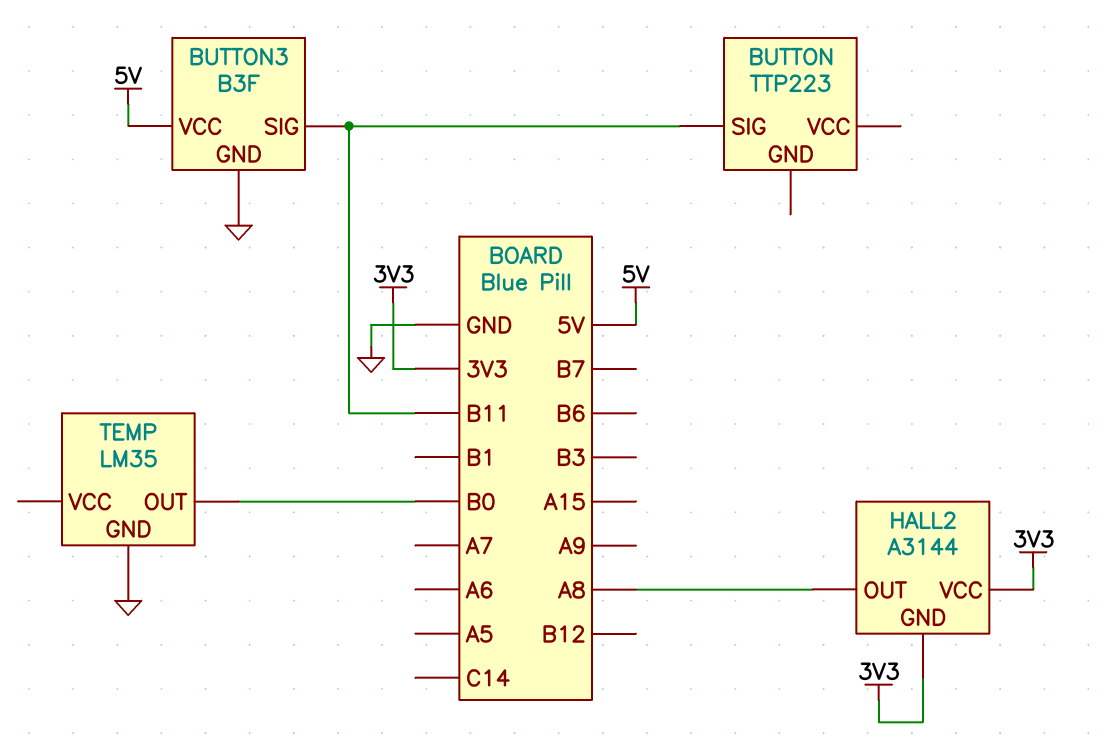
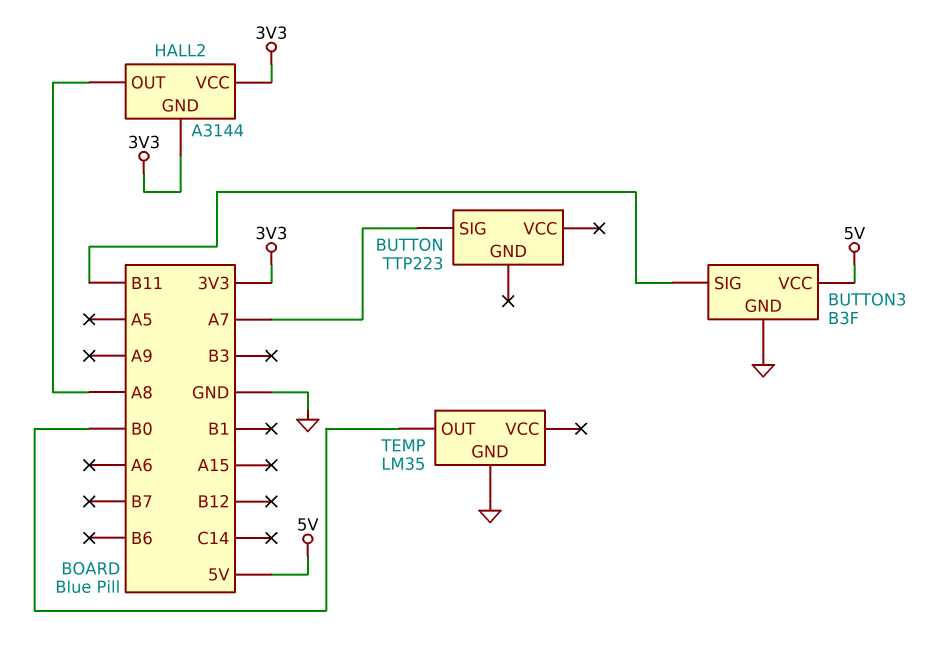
BUTTON pin SIG: B11 -> A7

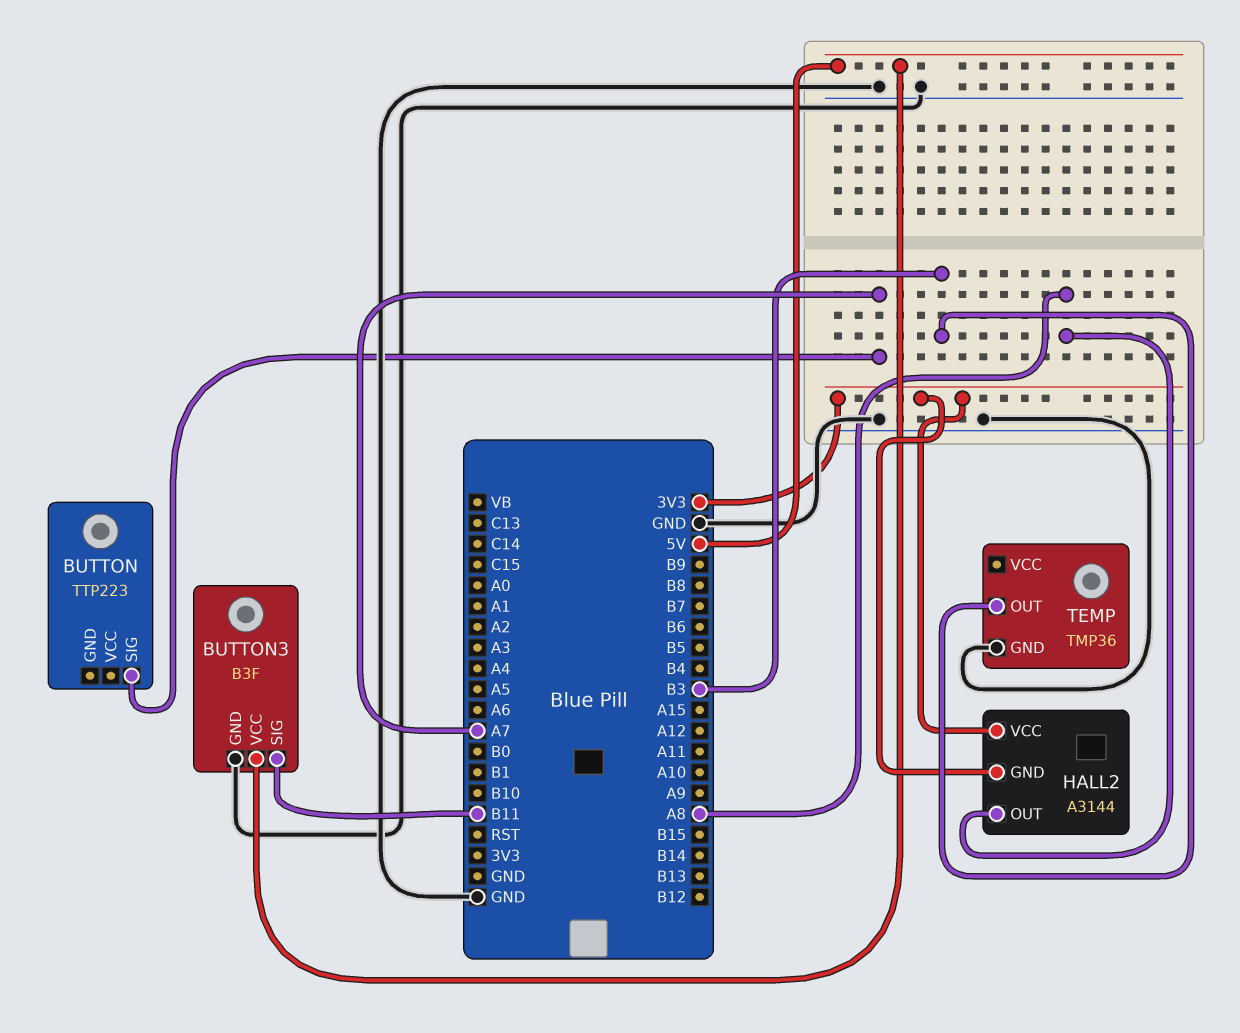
TEMP: LM35 -> TMP36
TEMP pin OUT: B0 -> B3

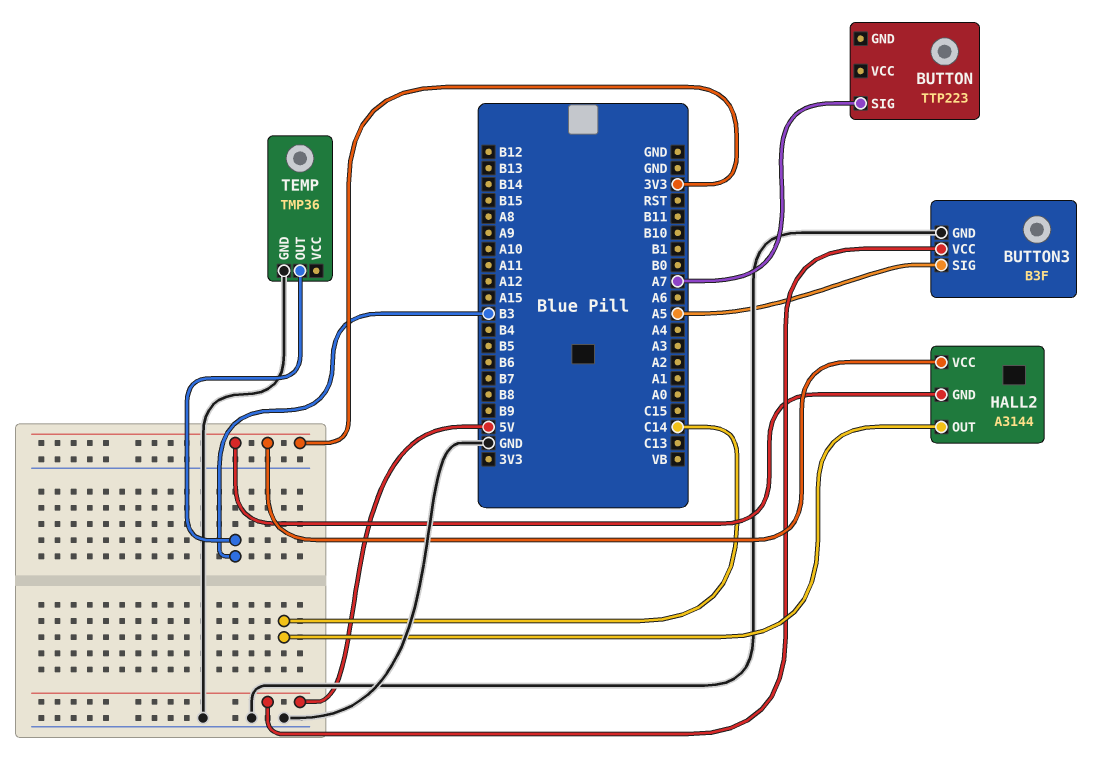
BUTTON3 pin SIG: B11 -> A5
HALL2 pin OUT: A8 -> C14

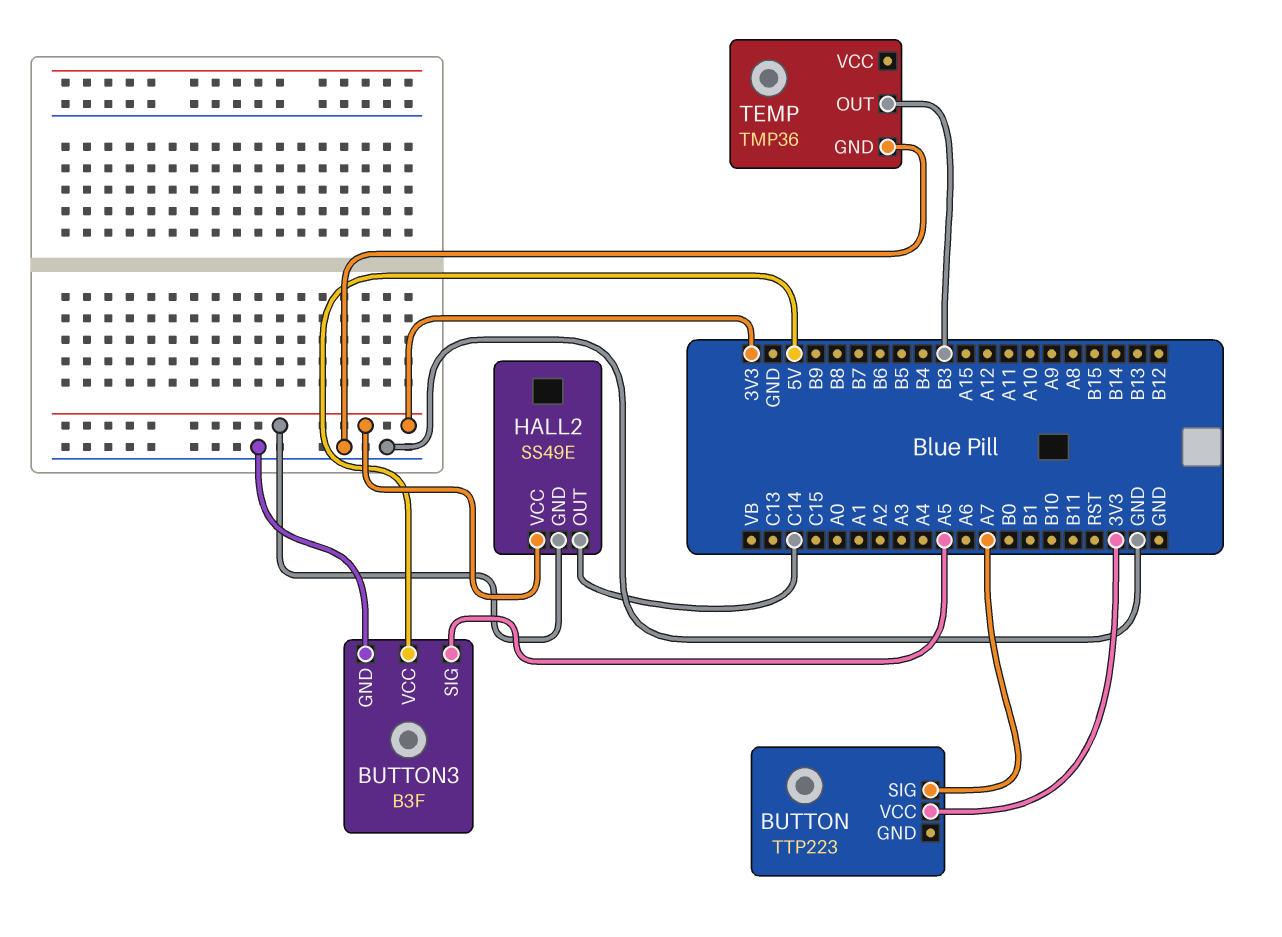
BUTTON pin VCC: none -> 3V3
HALL2: A3144 -> SS49E

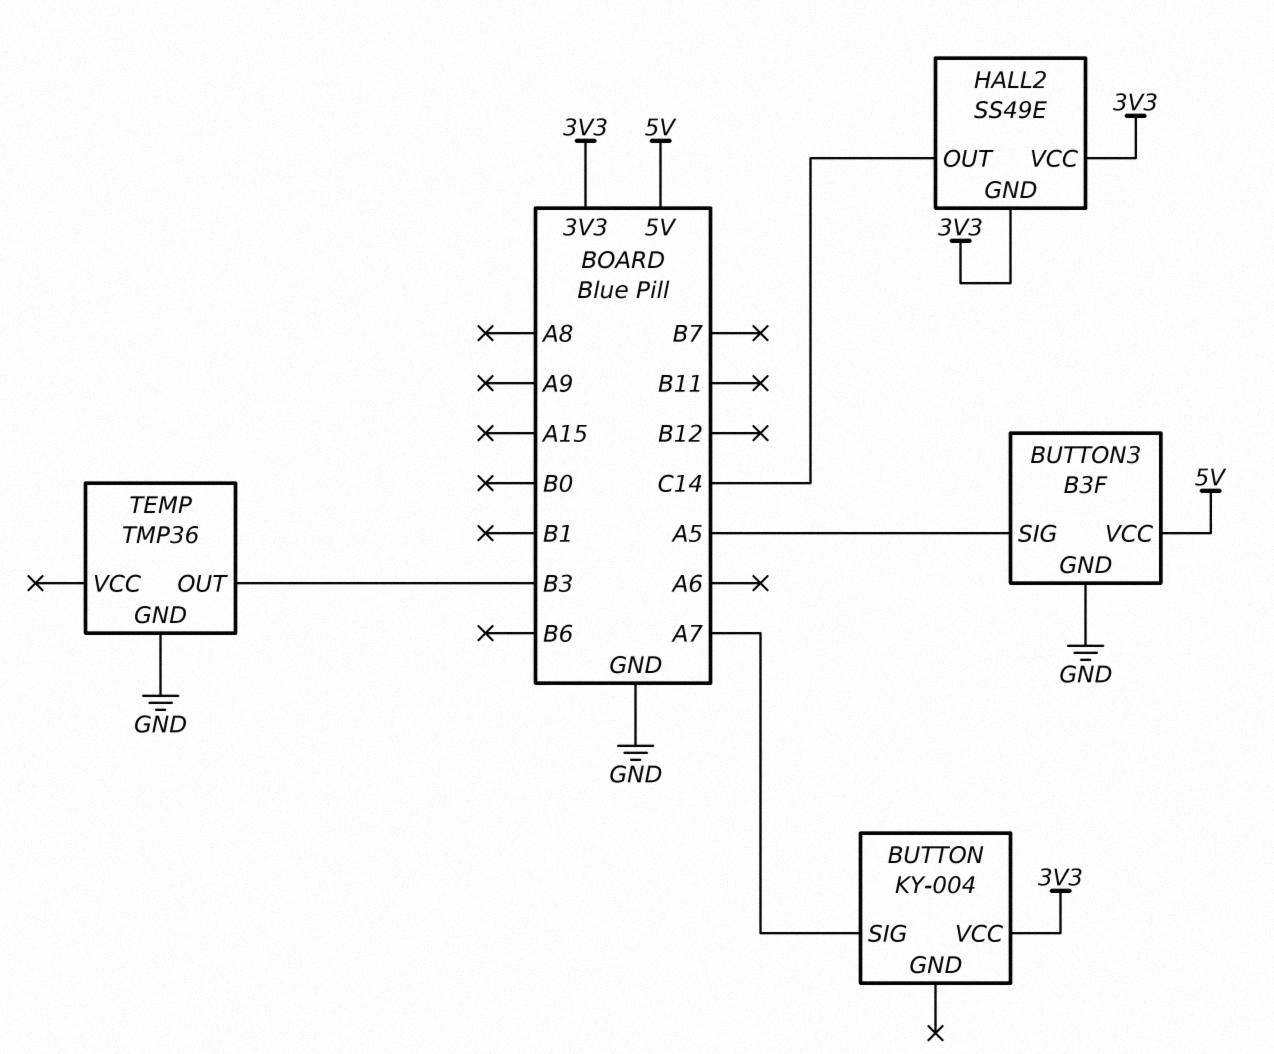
BUTTON: TTP223 -> KY-004

